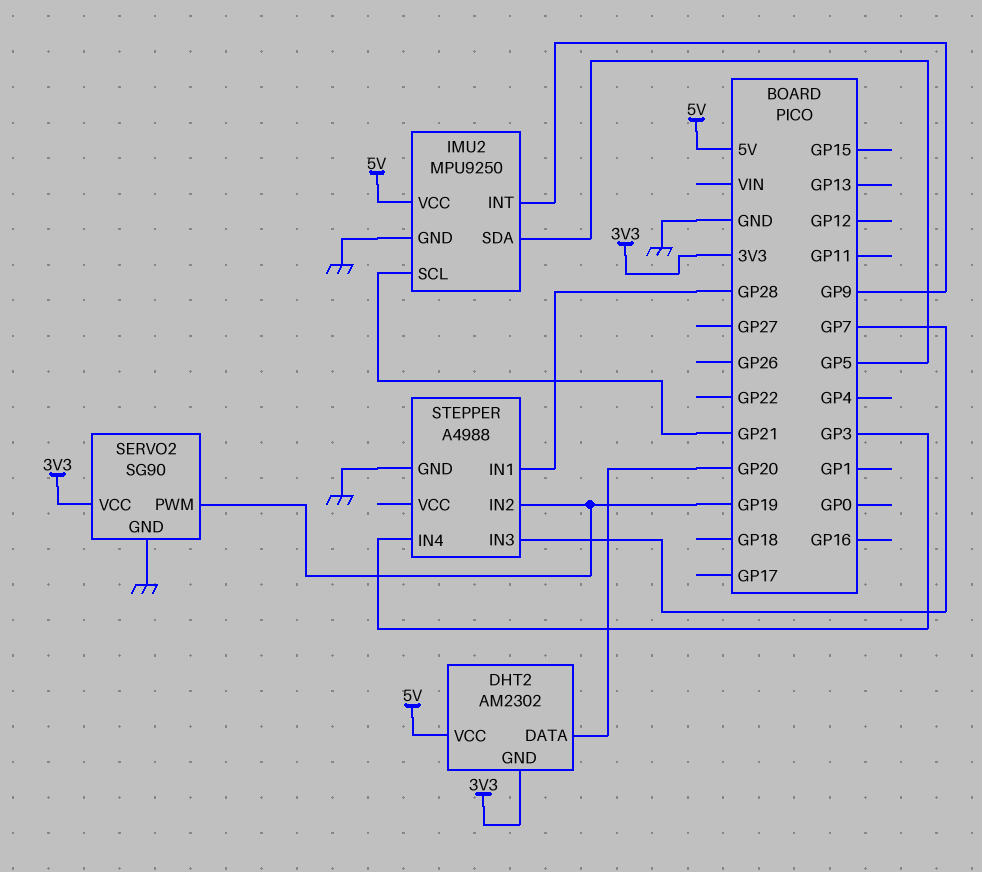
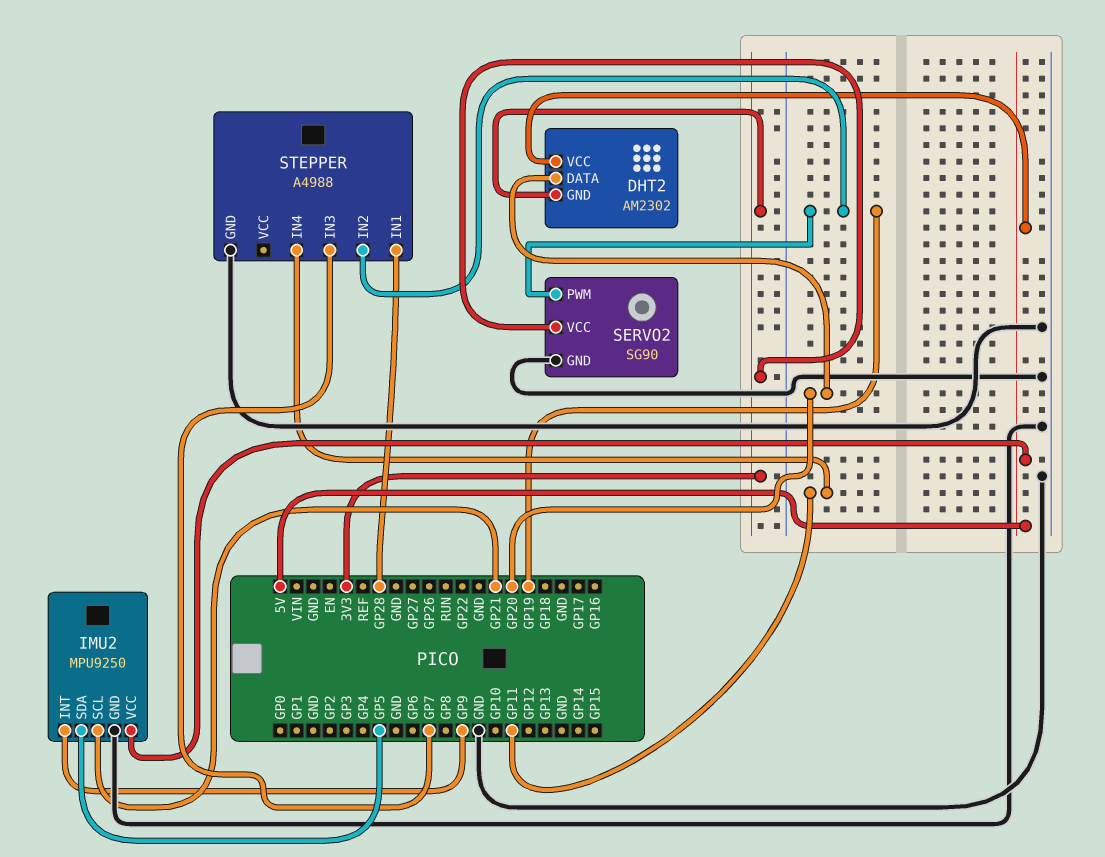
STEPPER pin IN4: GP3 -> GP11

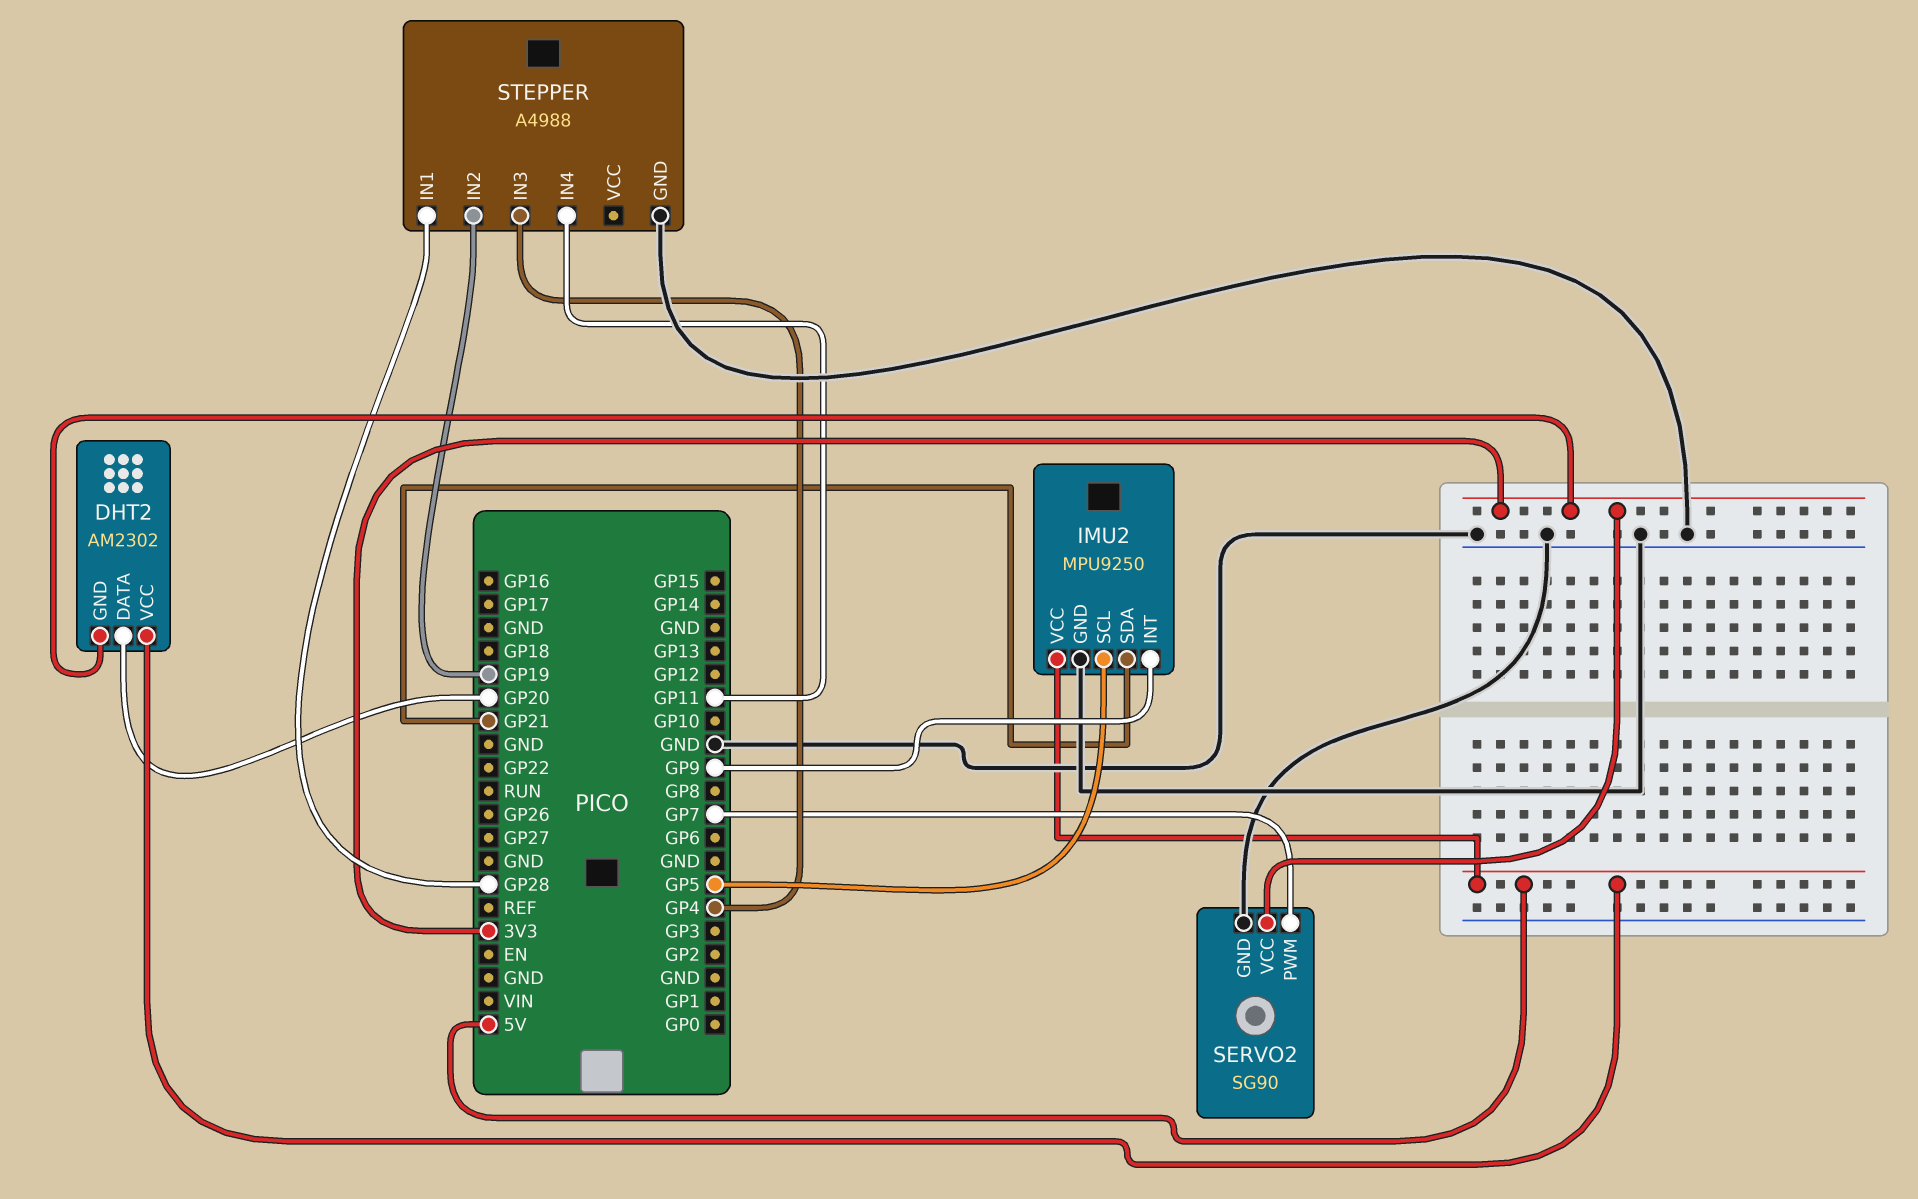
IMU2 pin SCL: GP21 -> GP5
IMU2 pin SDA: GP5 -> GP21
SERVO2 pin PWM: GP19 -> GP7
STEPPER pin IN3: GP7 -> GP4

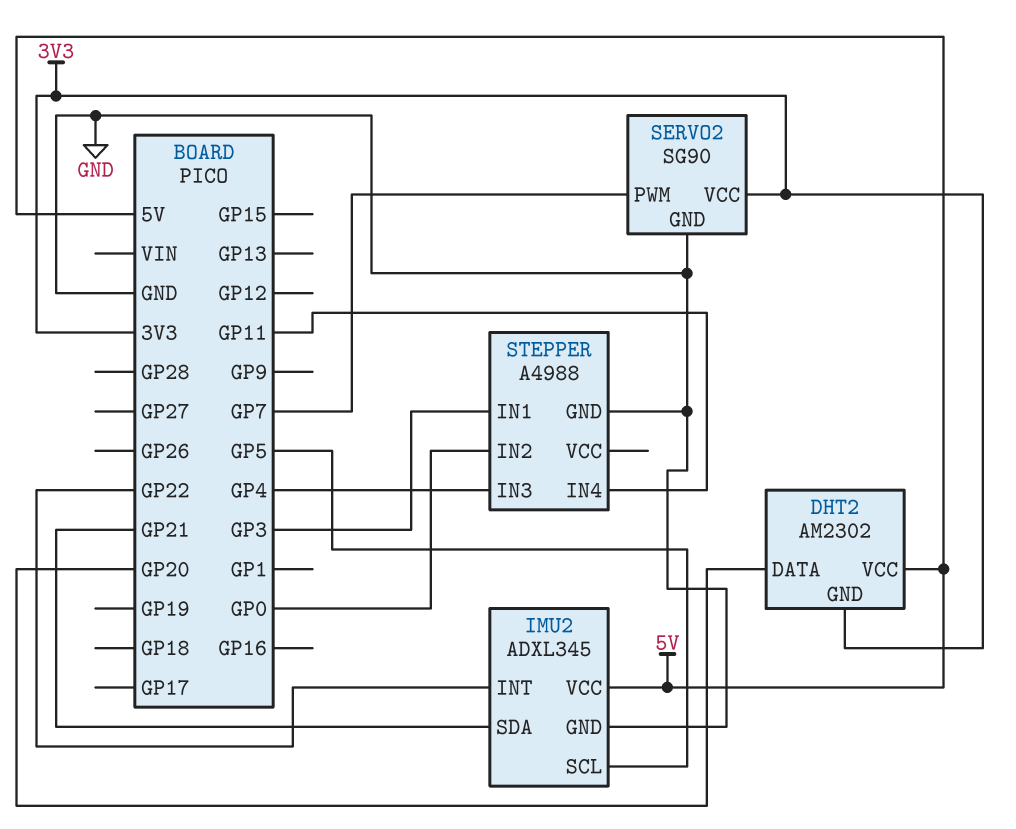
IMU2: MPU9250 -> ADXL345
IMU2 pin INT: GP9 -> GP22
STEPPER pin IN1: GP28 -> GP3
STEPPER pin IN2: GP19 -> GP0

